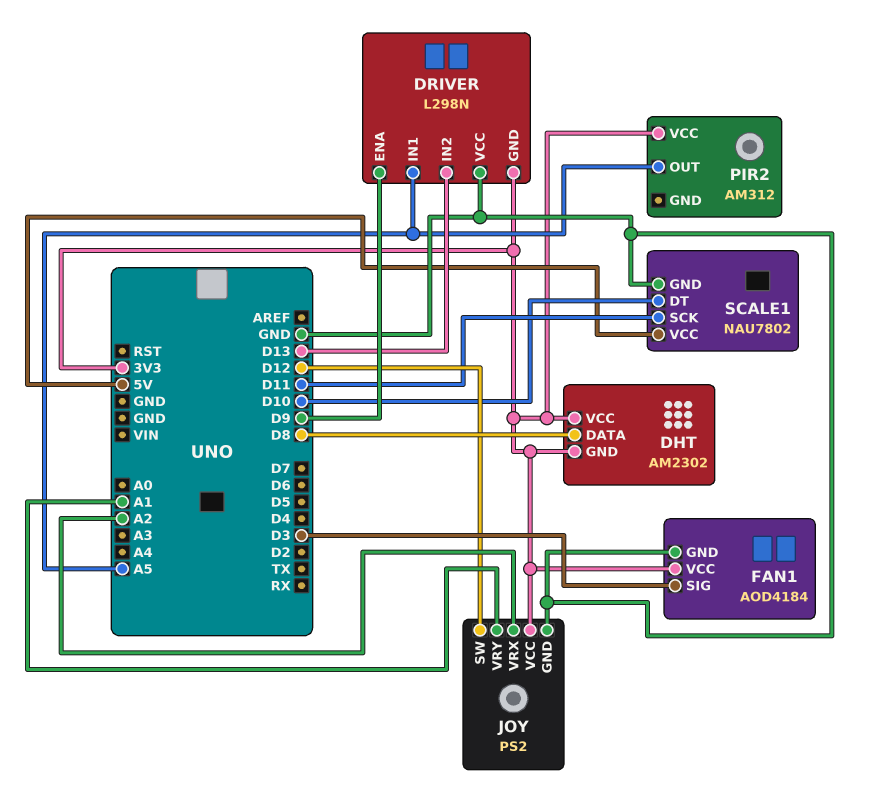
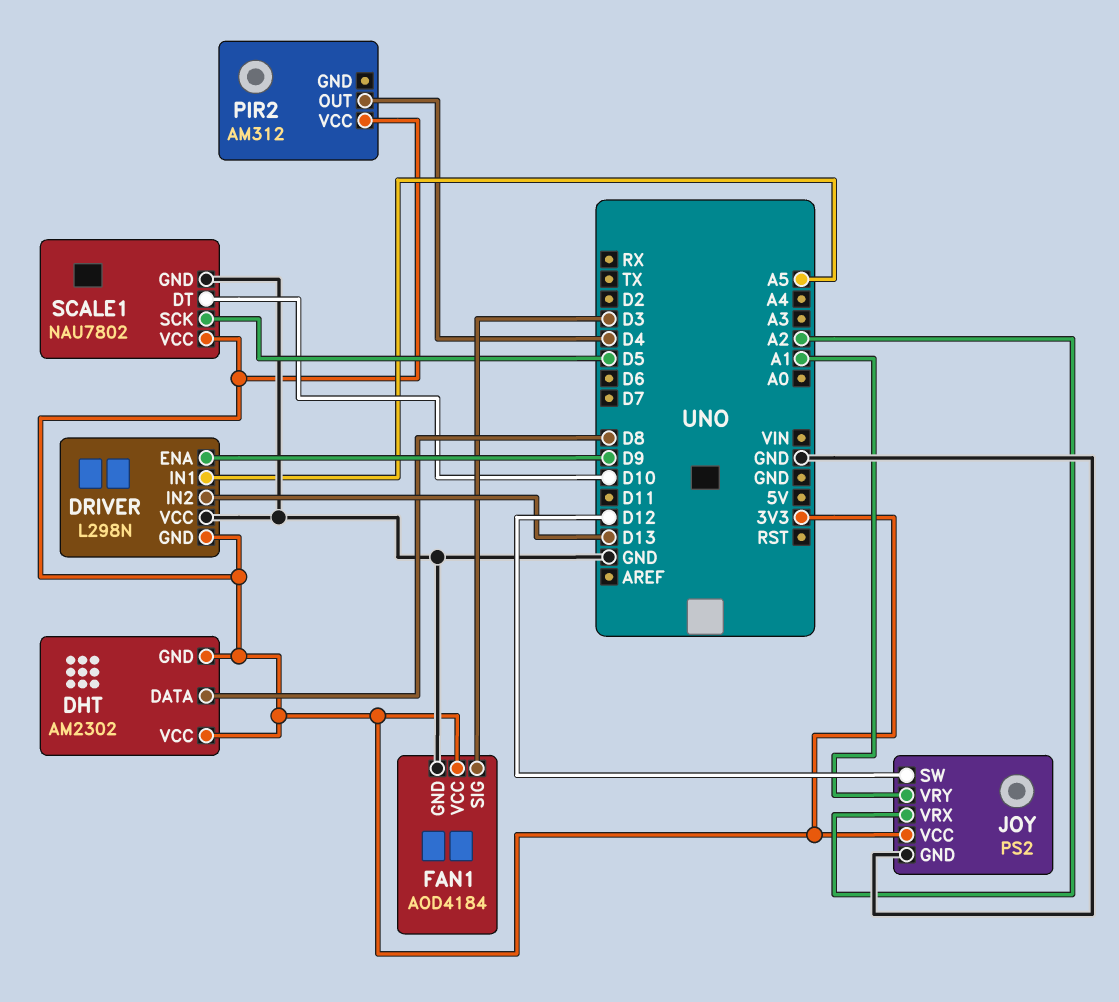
PIR2 pin OUT: A5 -> D4
SCALE1 pin SCK: D11 -> D5
SCALE1 pin VCC: 5V -> 3V3

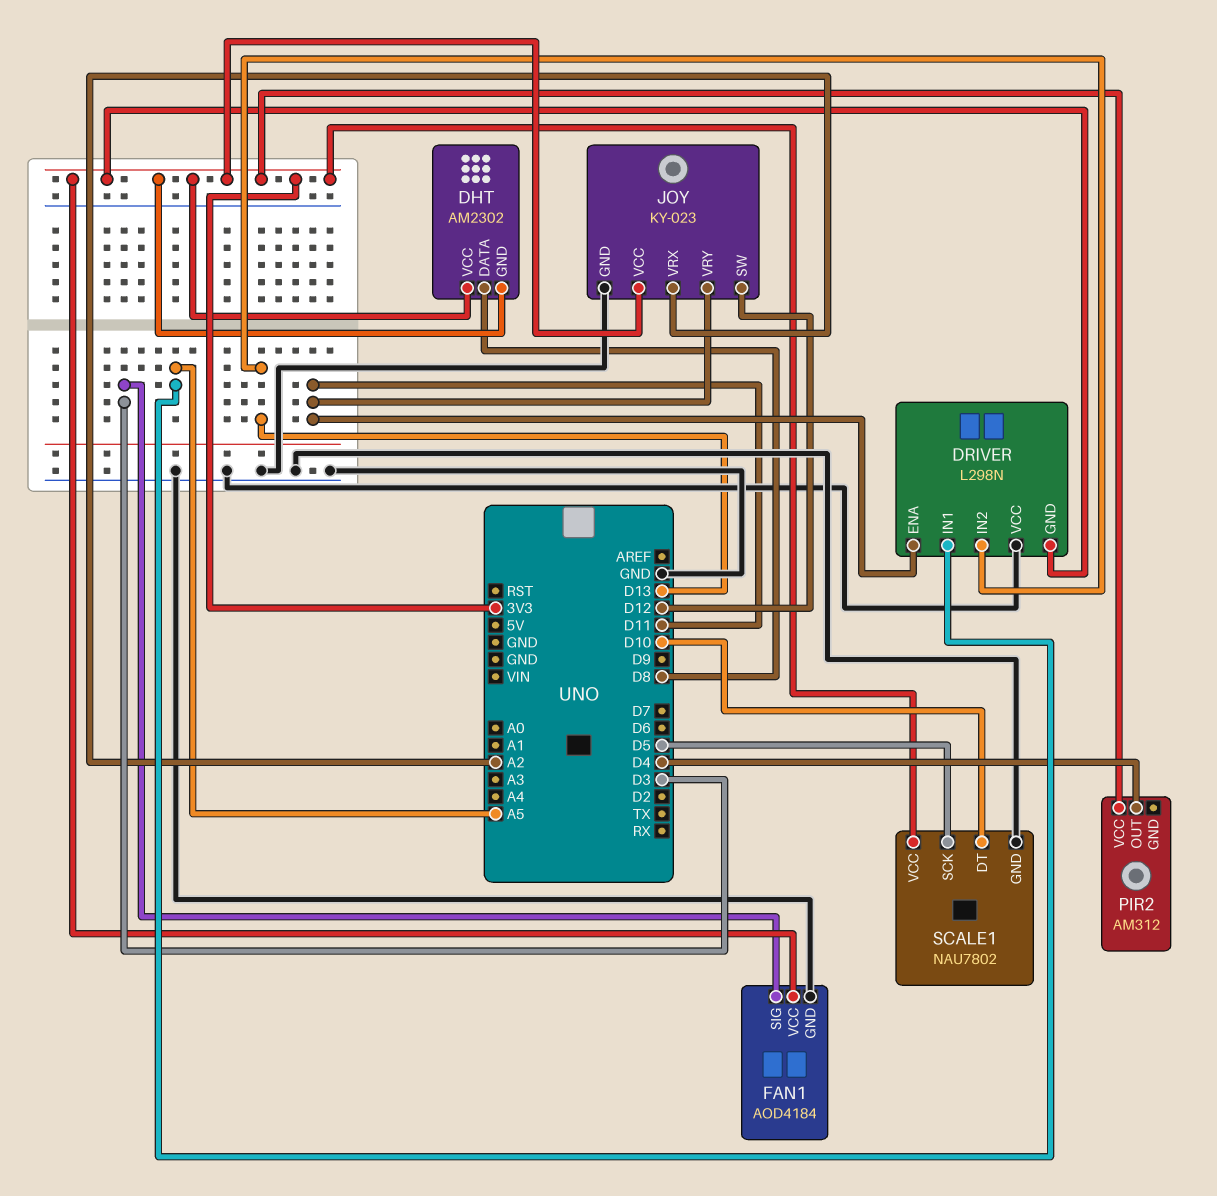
DRIVER pin ENA: D9 -> D11
JOY: PS2 -> KY-023
JOY pin VRY: A1 -> D11

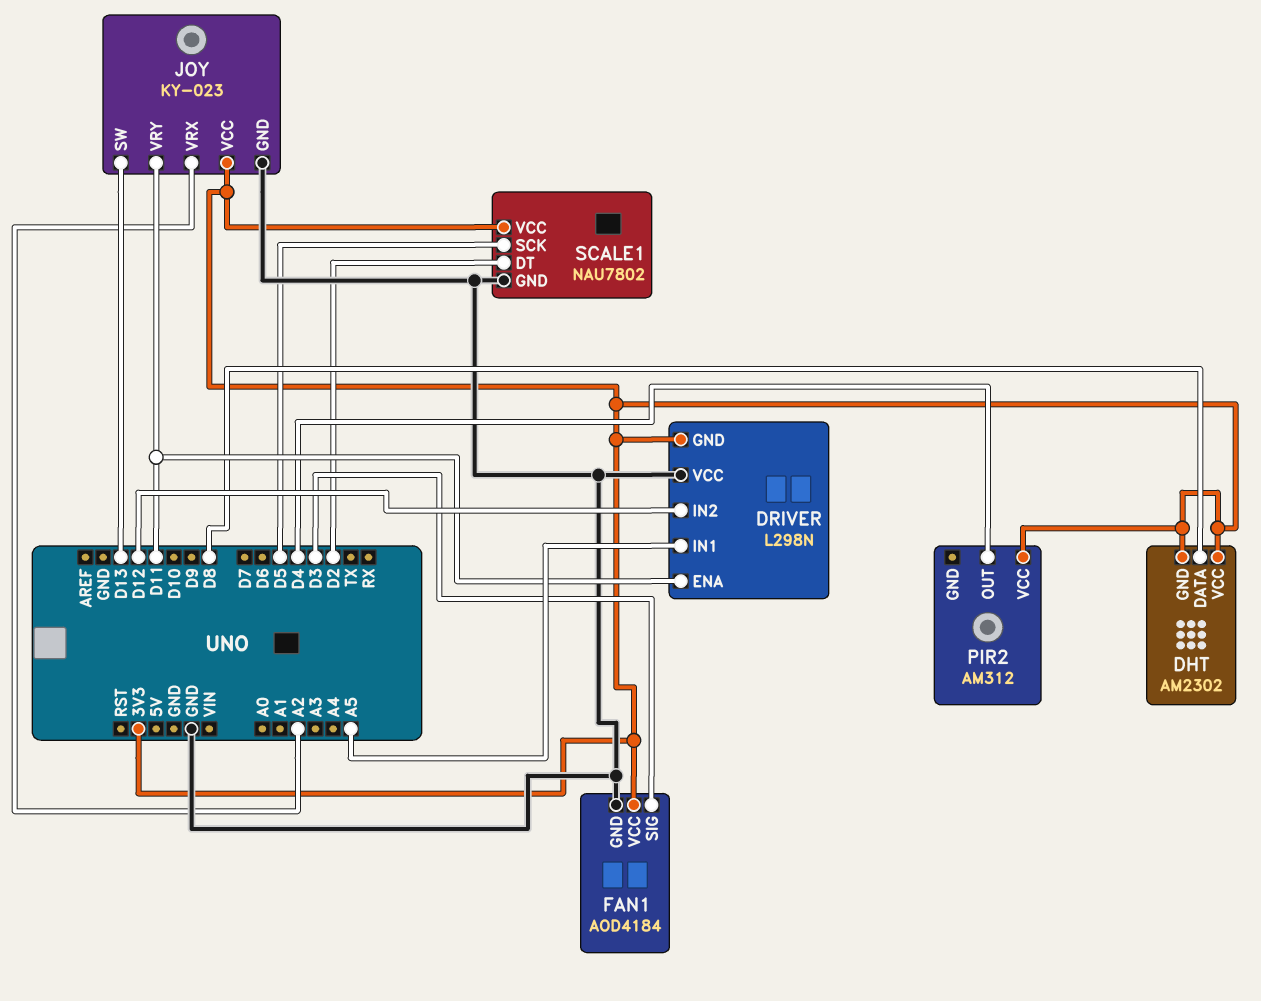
DRIVER pin IN2: D13 -> D12
JOY pin SW: D12 -> D13
SCALE1 pin DT: D10 -> D2

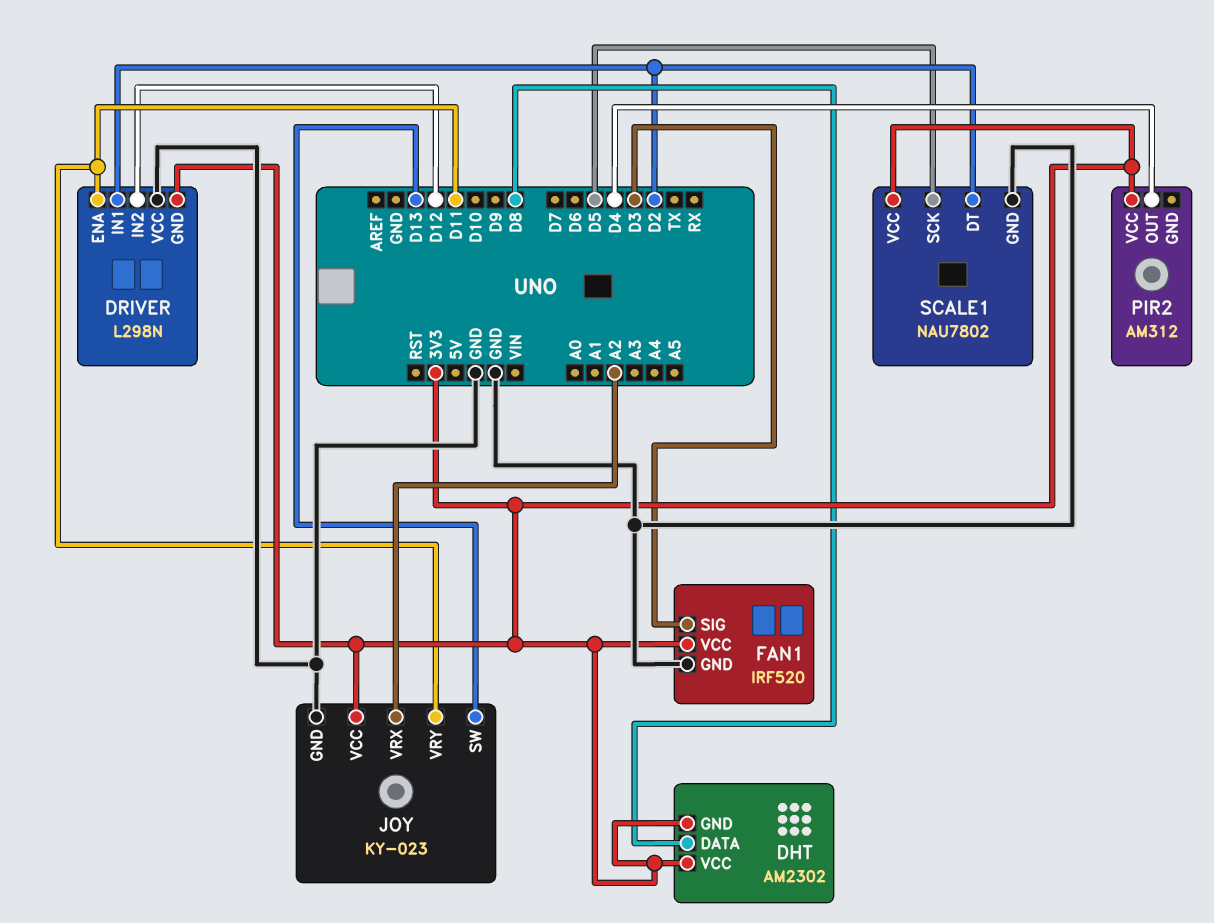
DRIVER pin IN1: A5 -> D2
FAN1: AOD4184 -> IRF520

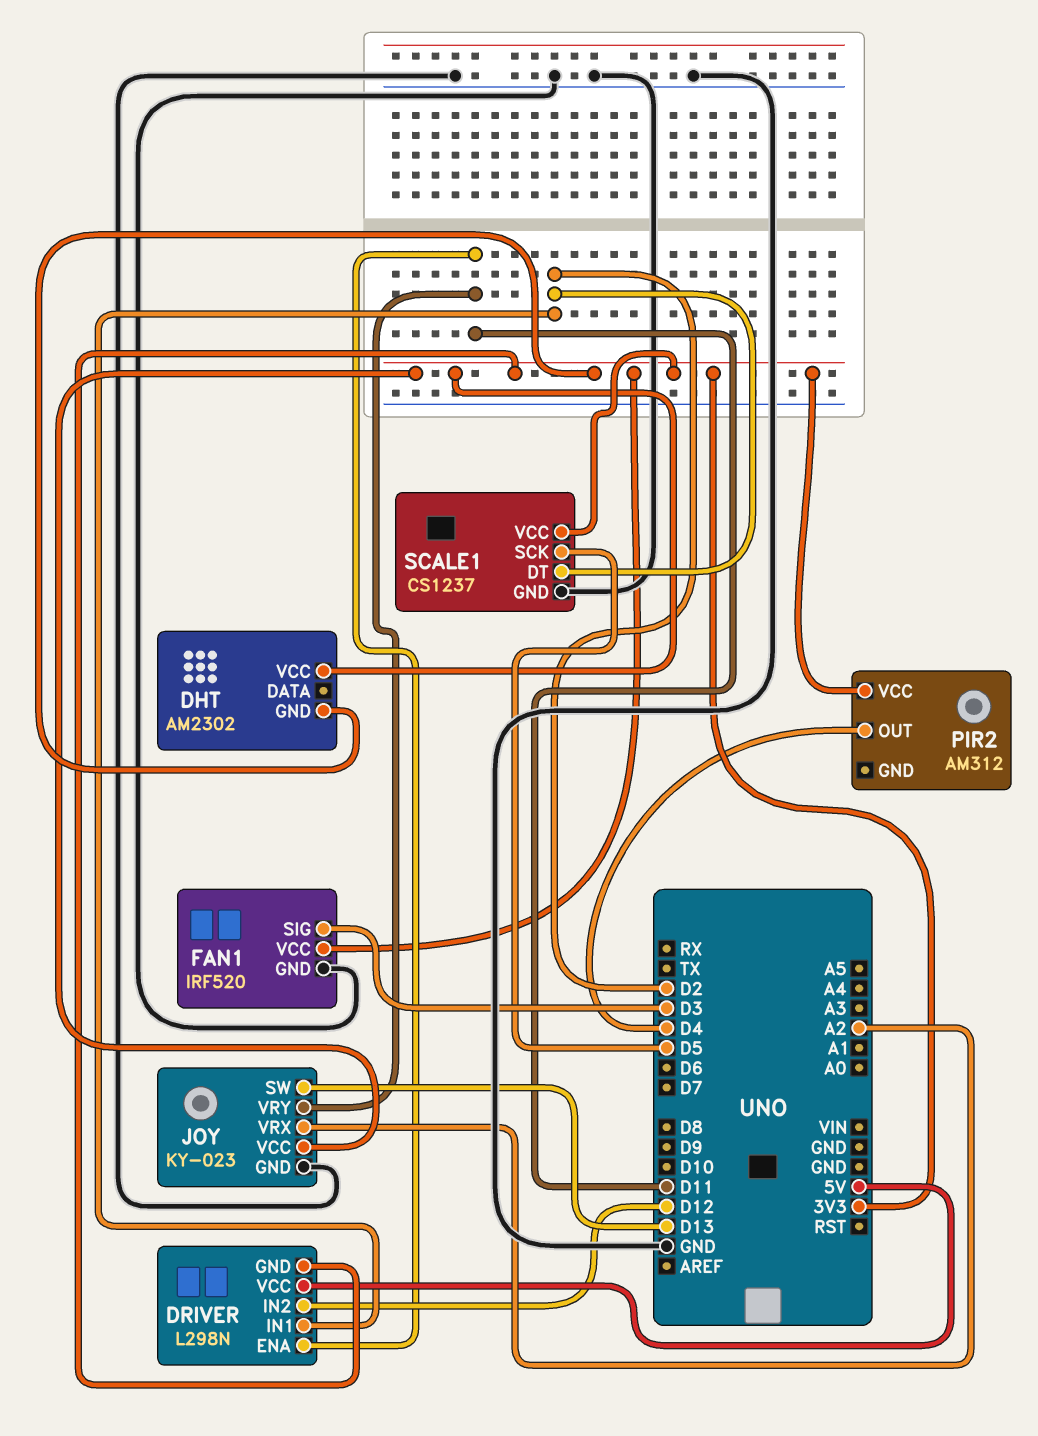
DHT pin DATA: D8 -> none
DRIVER pin VCC: GND -> 5V
SCALE1: NAU7802 -> CS1237

